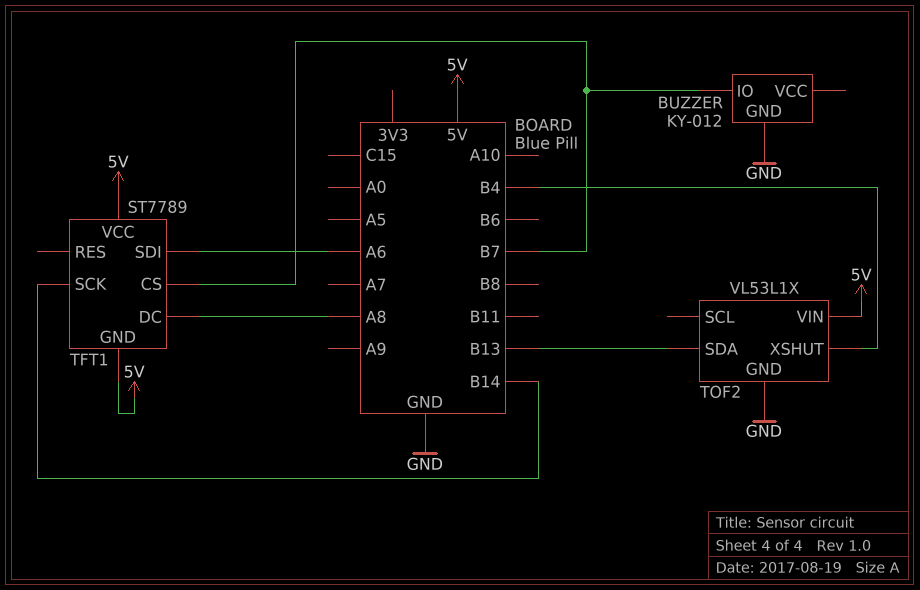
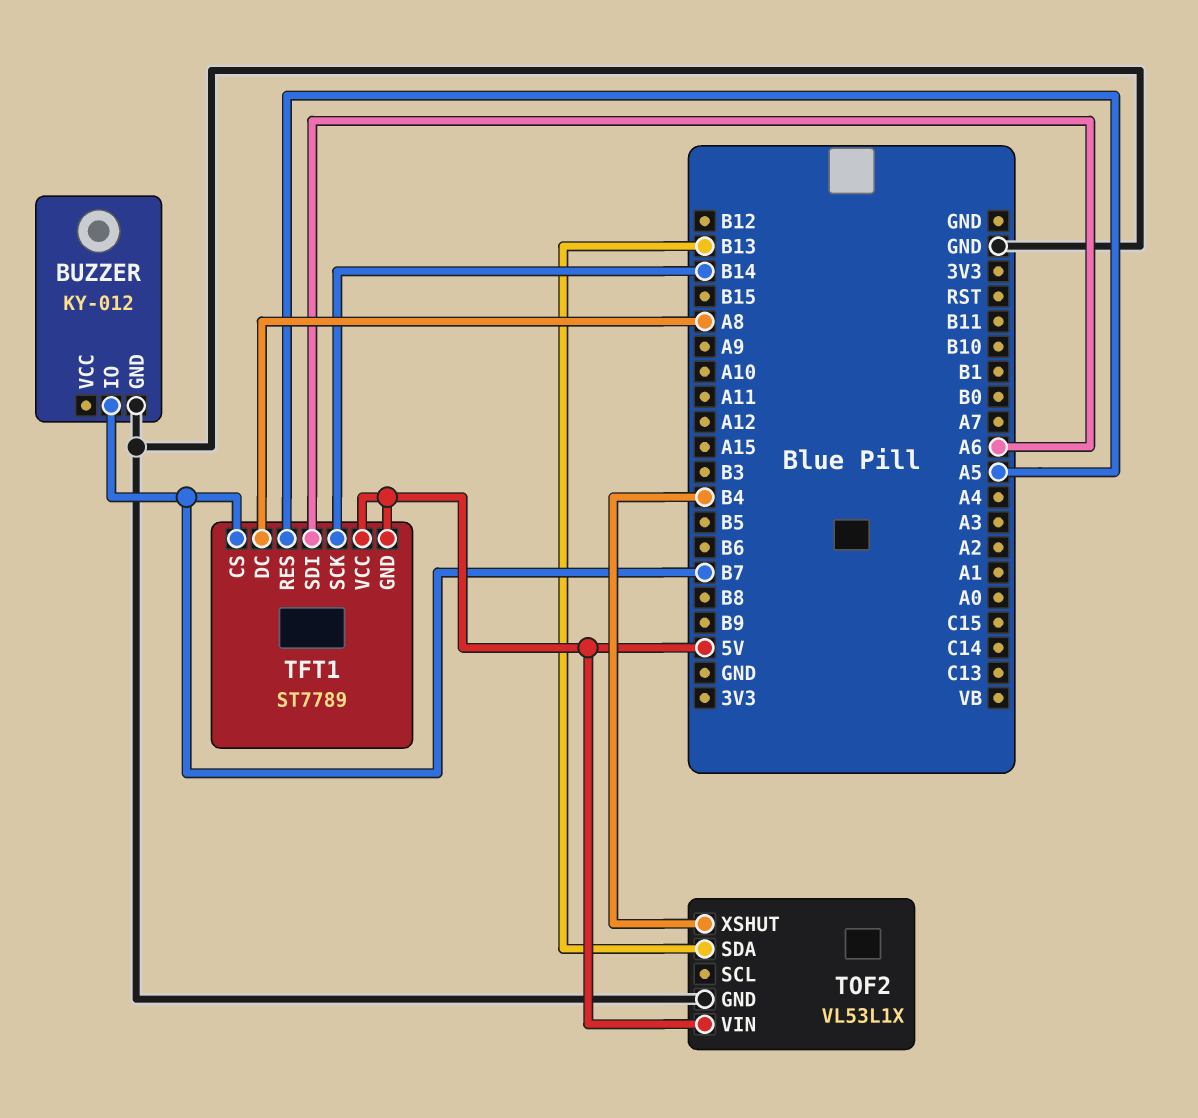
TFT1 pin RES: none -> A5

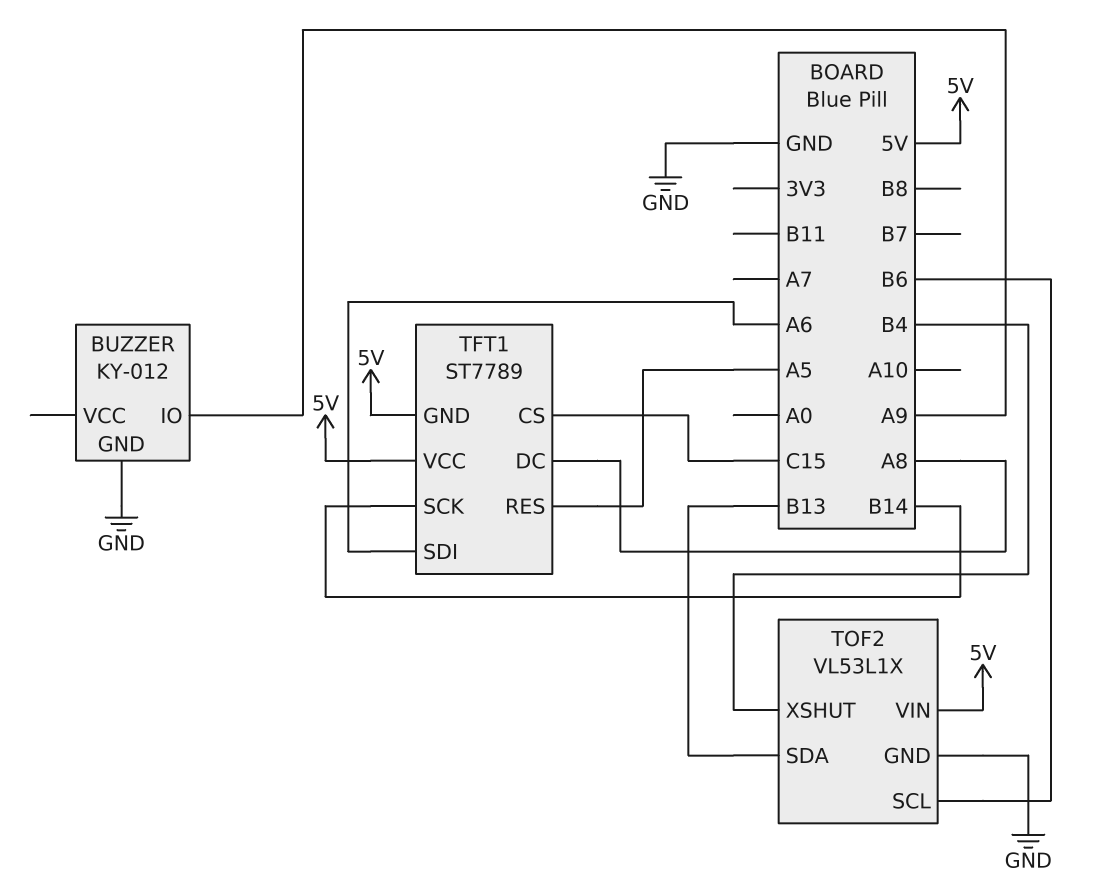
BUZZER pin IO: B7 -> A9
TFT1 pin CS: B7 -> C15
TOF2 pin SCL: none -> B6

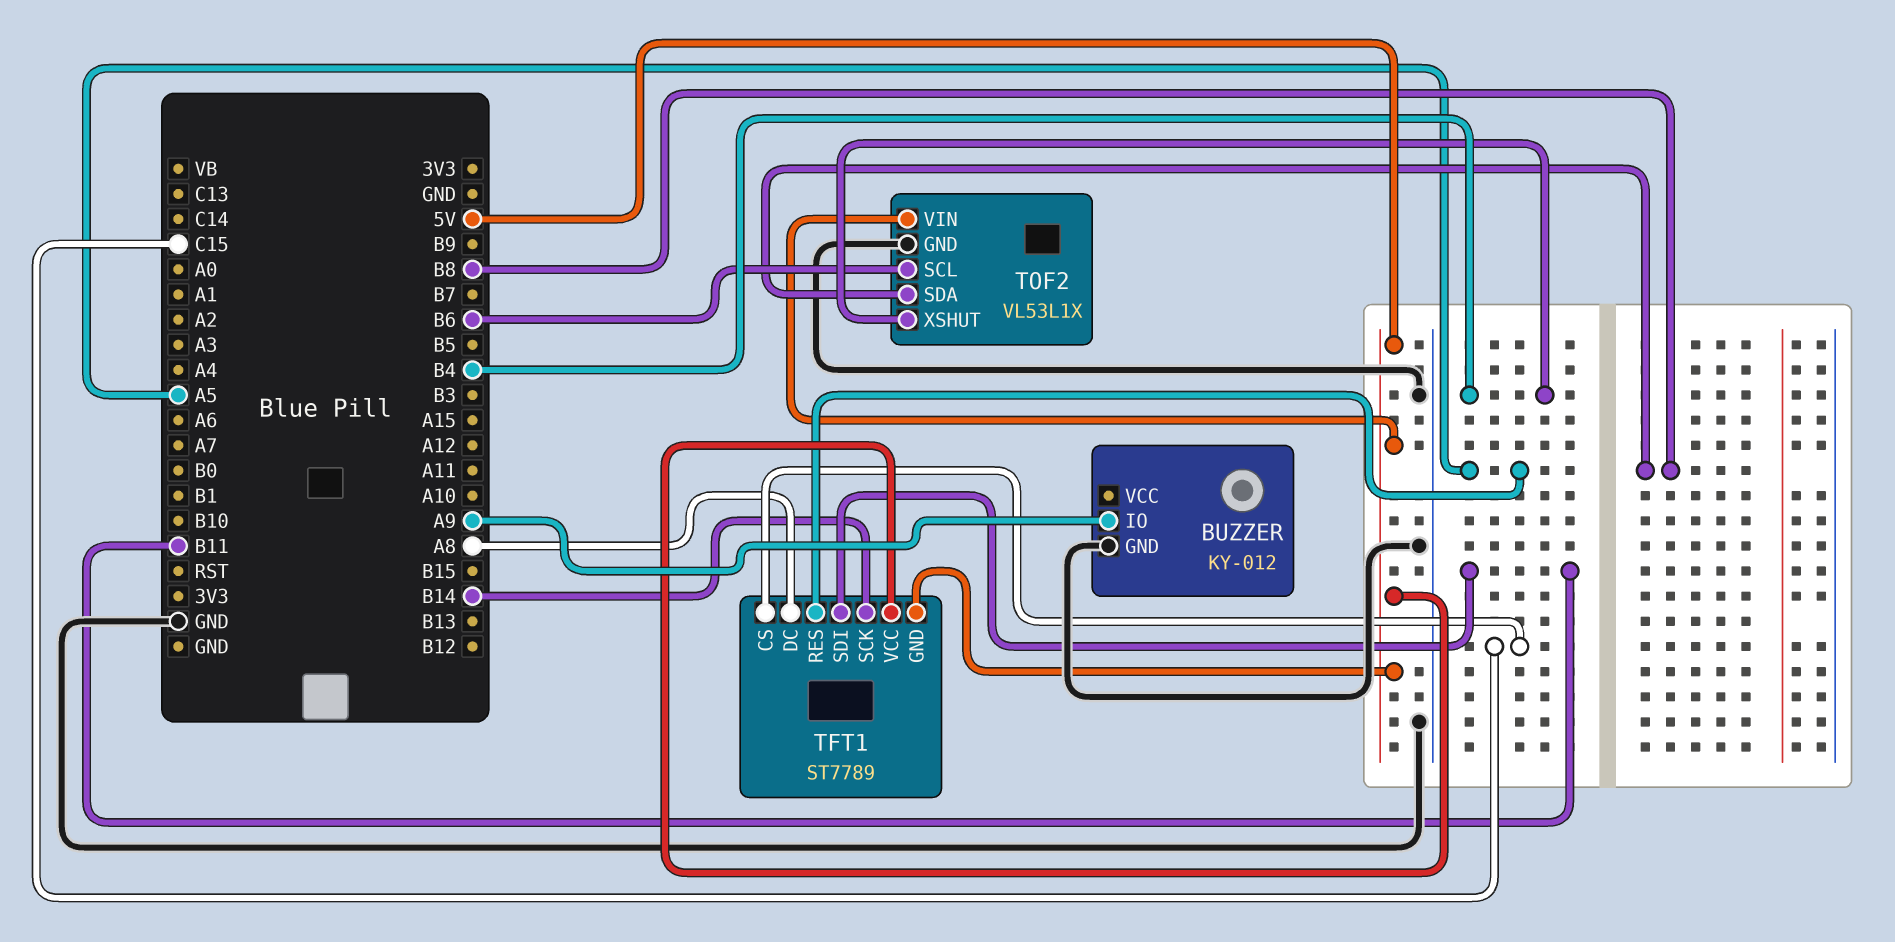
TFT1 pin SDI: A6 -> B11
TOF2 pin SDA: B13 -> B8

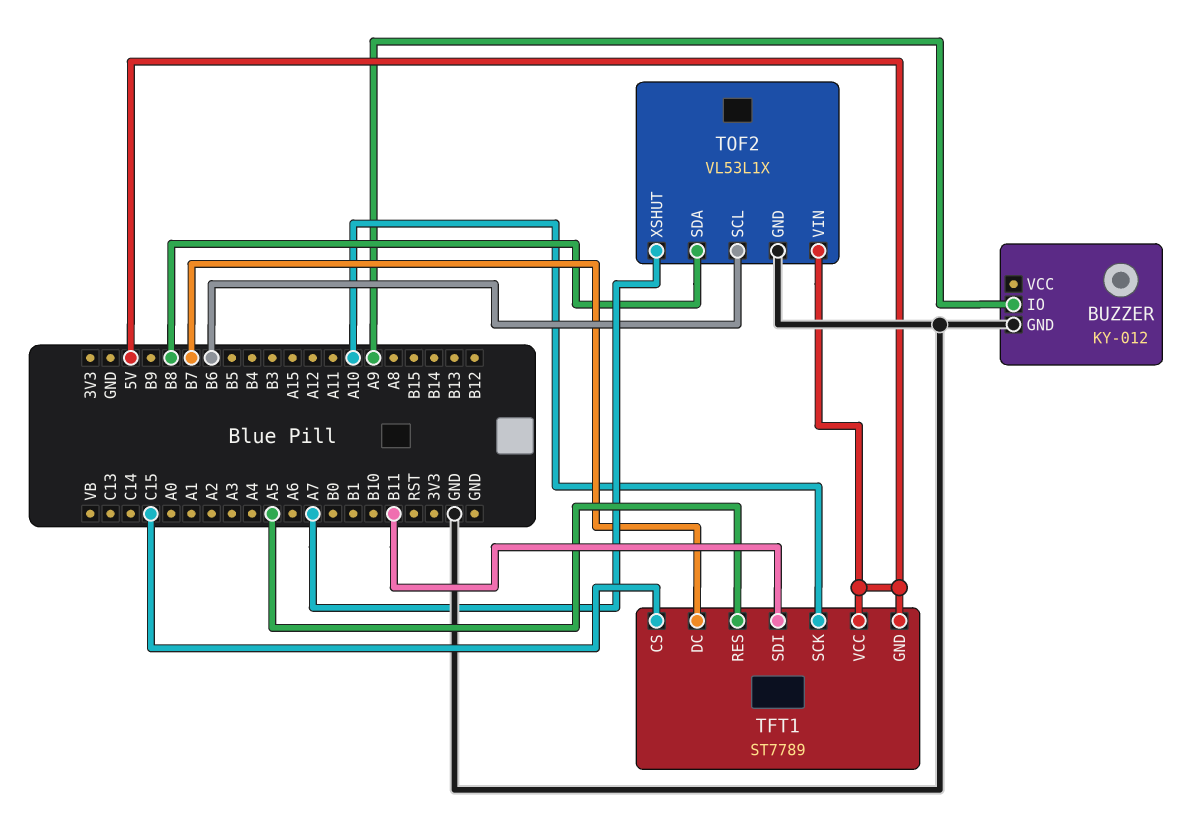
TFT1 pin DC: A8 -> B7
TFT1 pin SCK: B14 -> A10
TOF2 pin XSHUT: B4 -> A7

